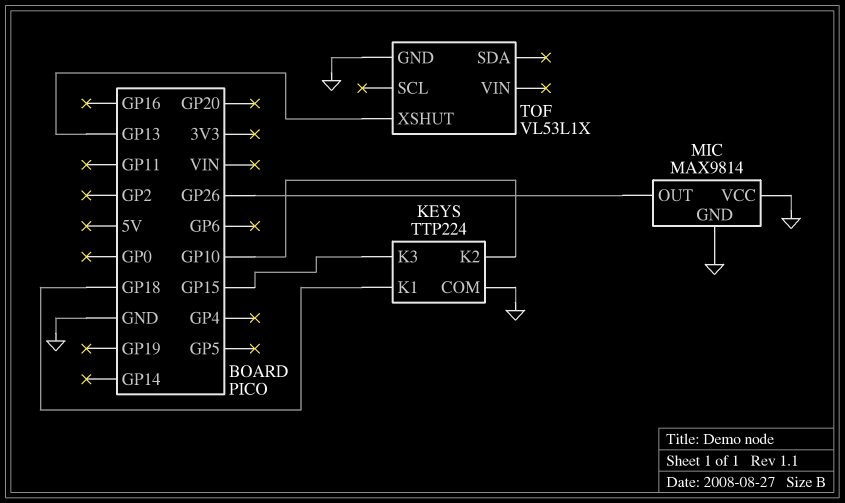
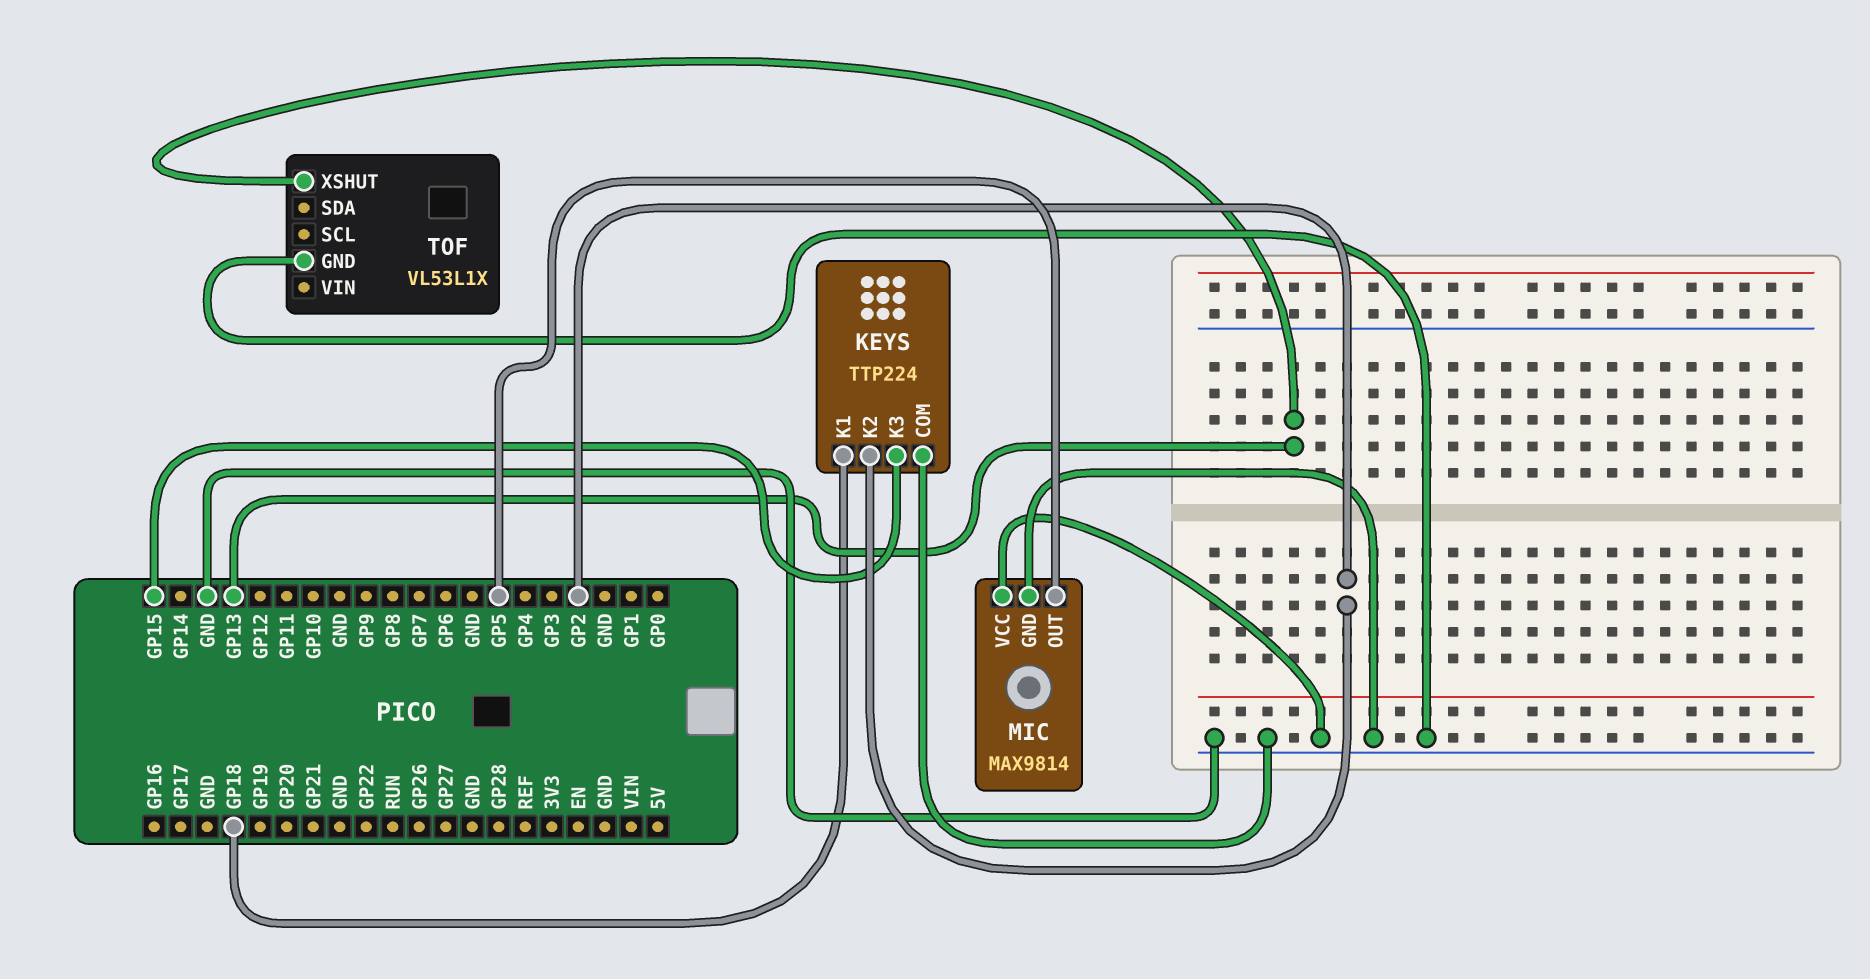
KEYS pin K2: GP10 -> GP2
MIC pin OUT: GP26 -> GP5

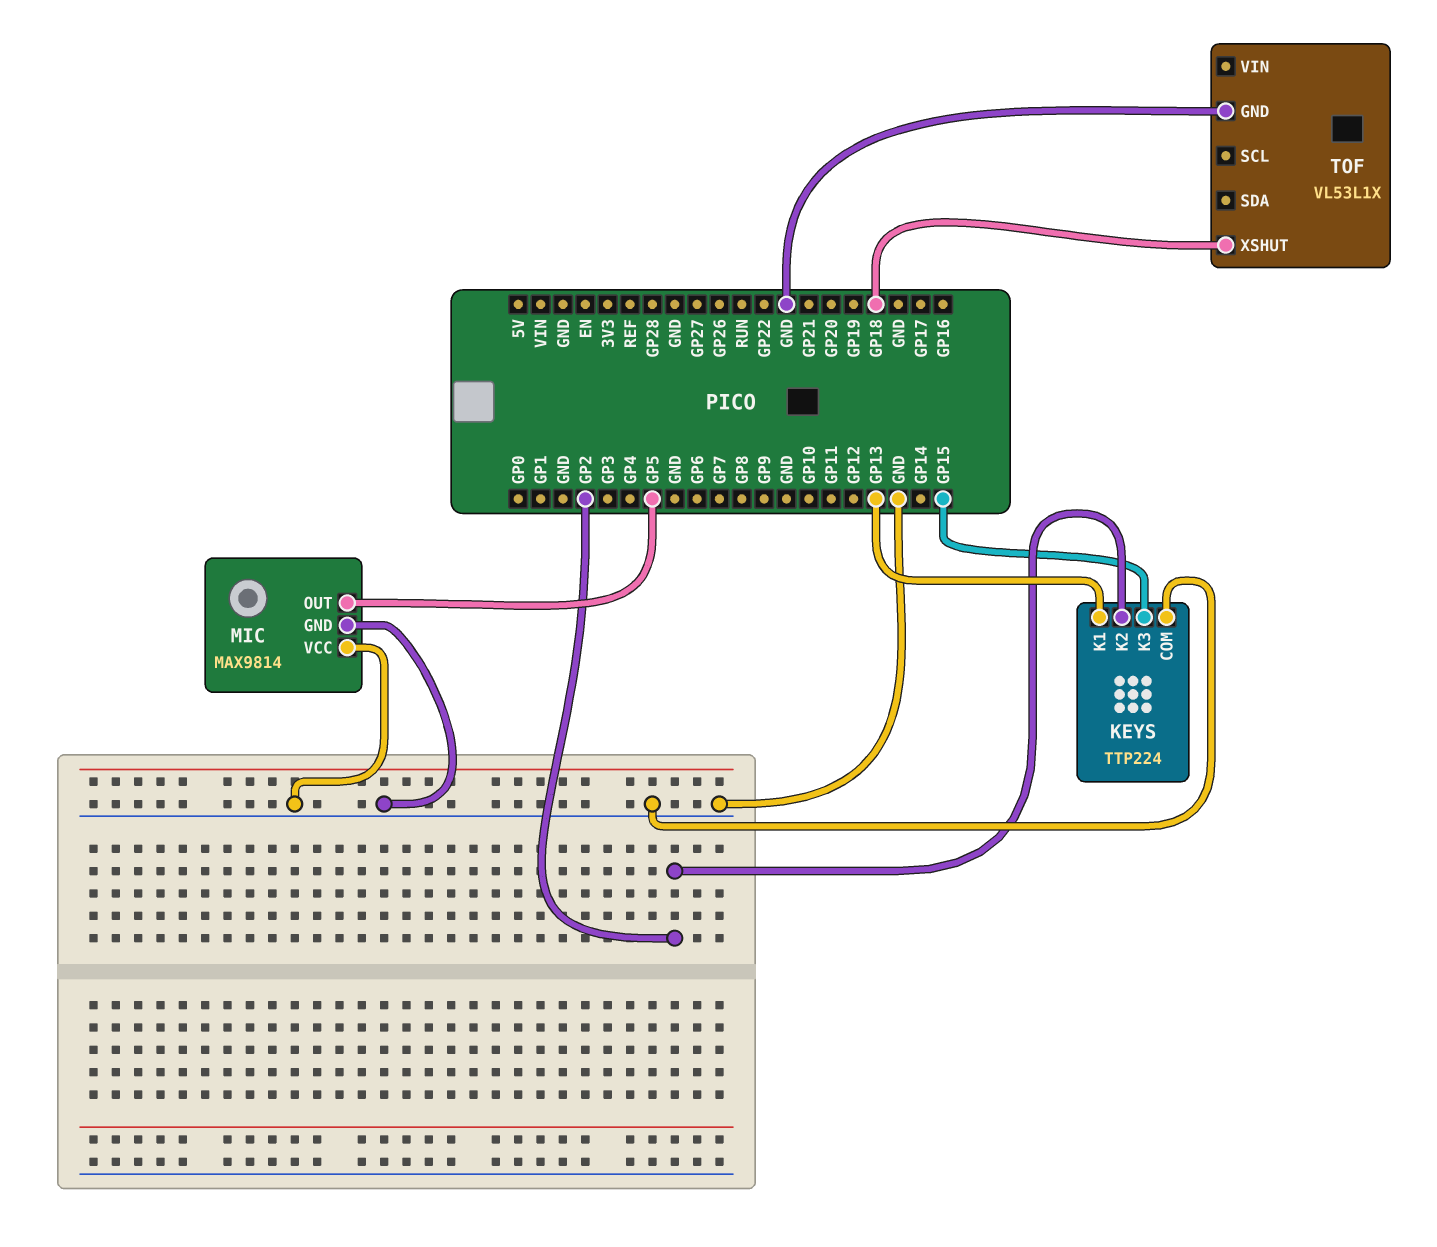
KEYS pin K1: GP18 -> GP13
TOF pin XSHUT: GP13 -> GP18

